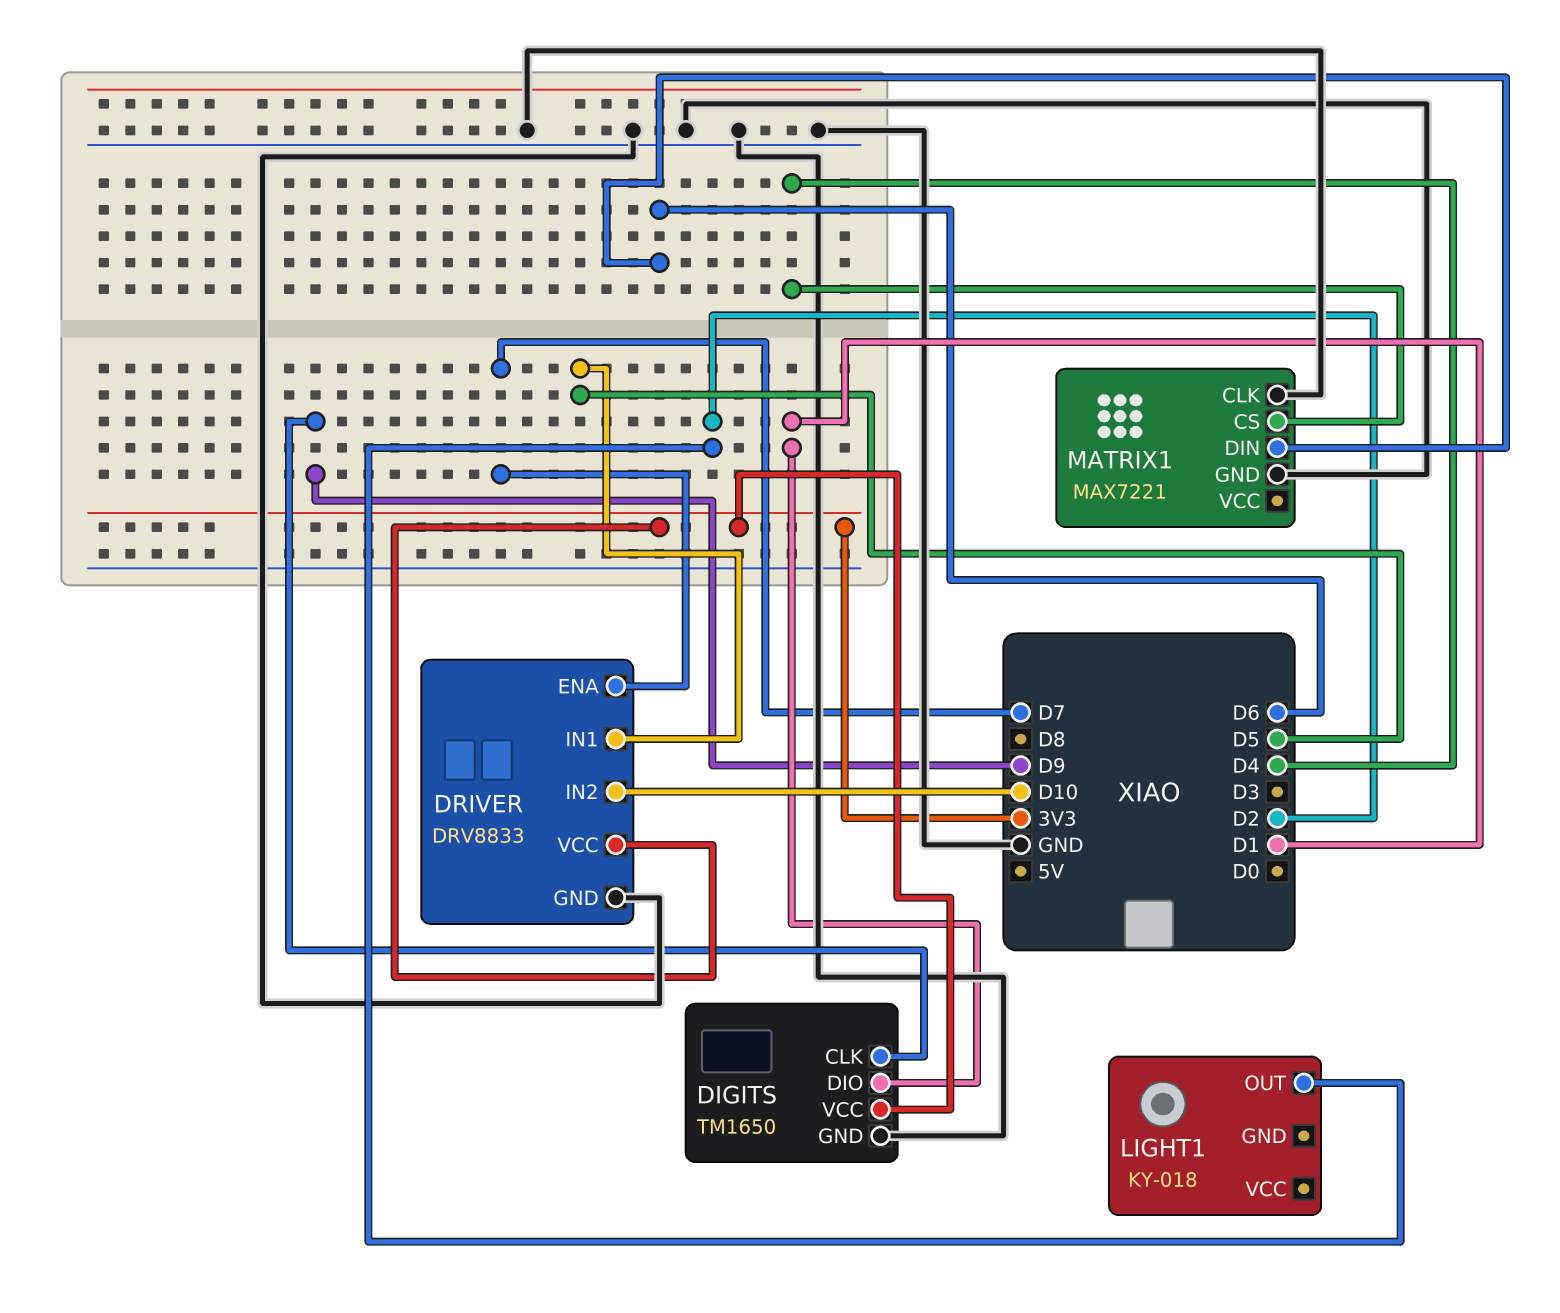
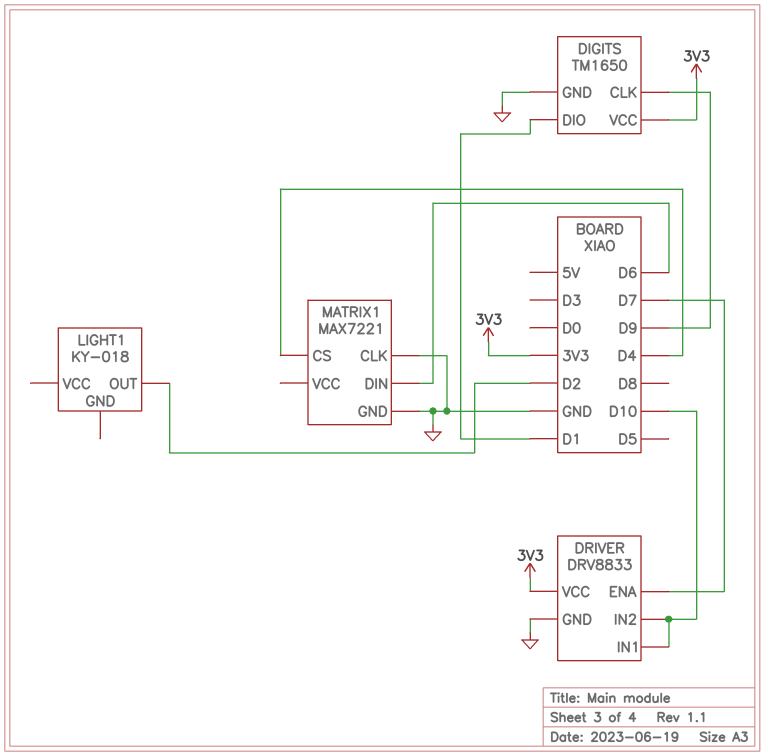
DRIVER pin IN1: D5 -> D10

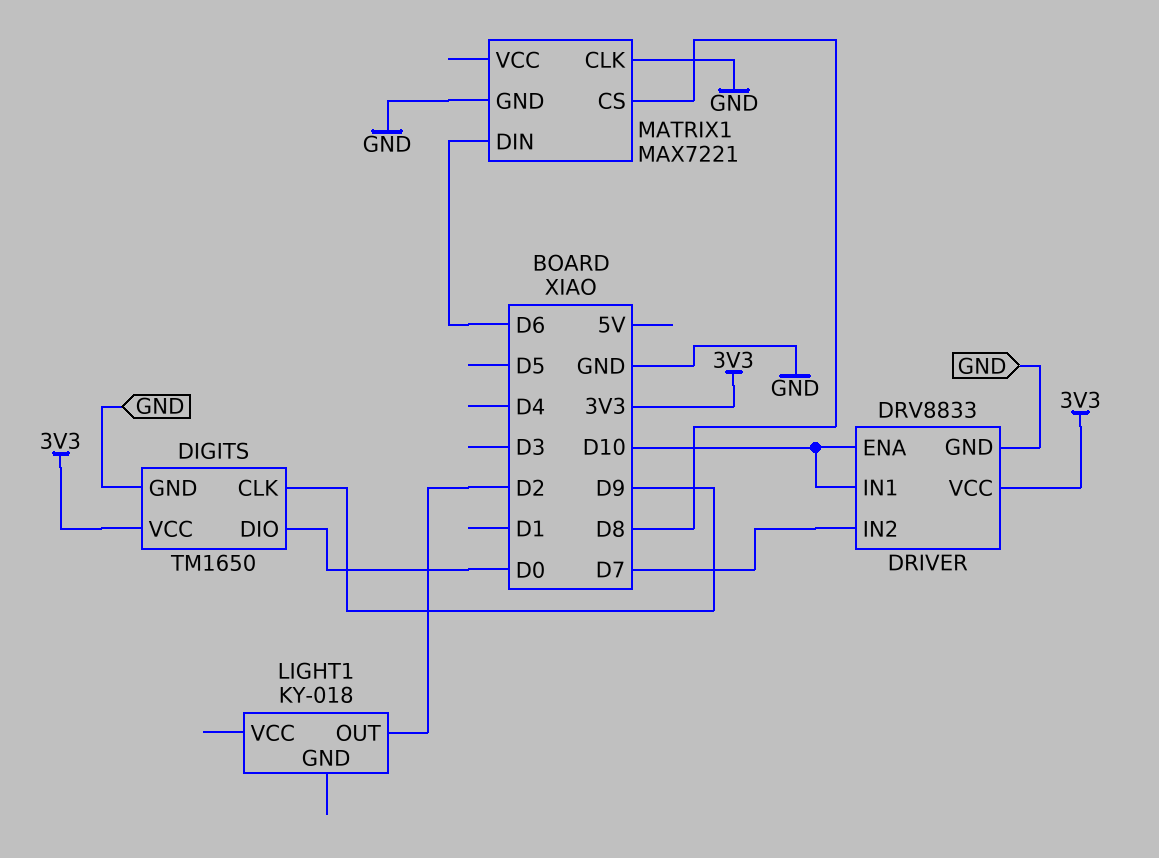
DIGITS pin DIO: D1 -> D0
DRIVER pin ENA: D7 -> D10
DRIVER pin IN2: D10 -> D7
MATRIX1 pin CS: D4 -> D8

